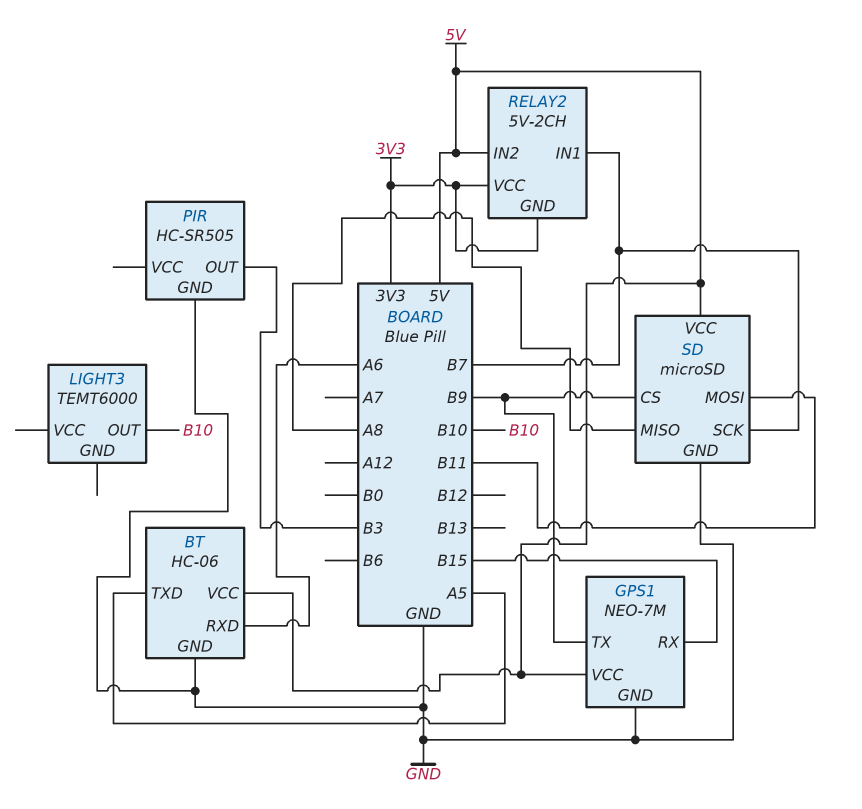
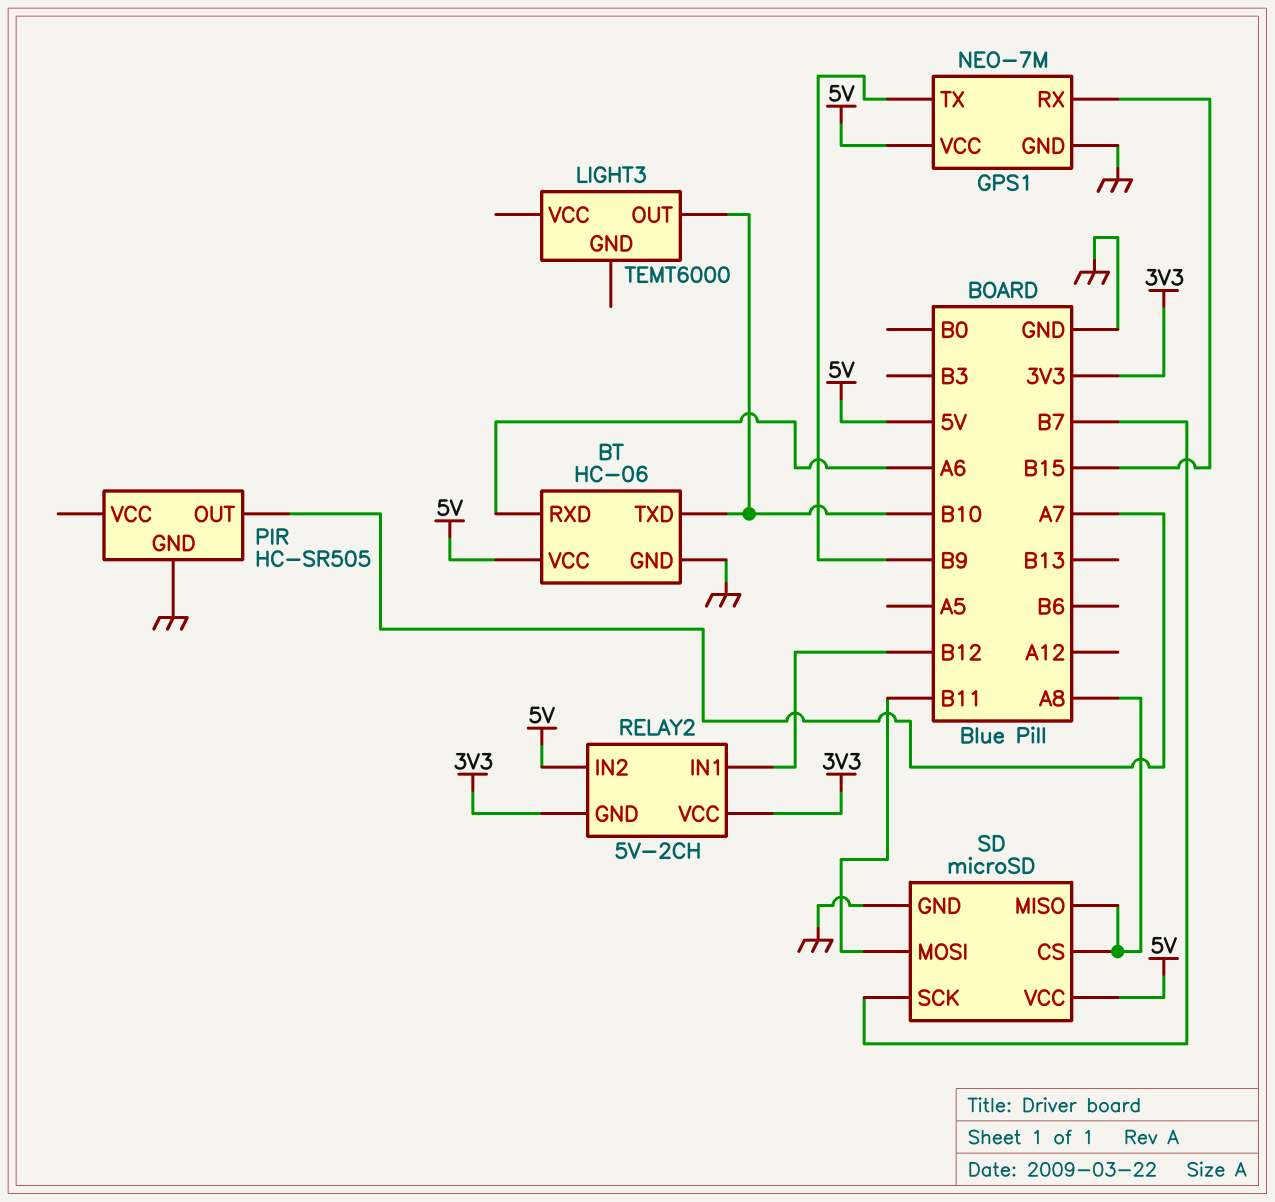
BT pin TXD: A5 -> B10
PIR pin OUT: B3 -> A7
RELAY2 pin IN1: B7 -> B12
SD pin CS: B9 -> A8

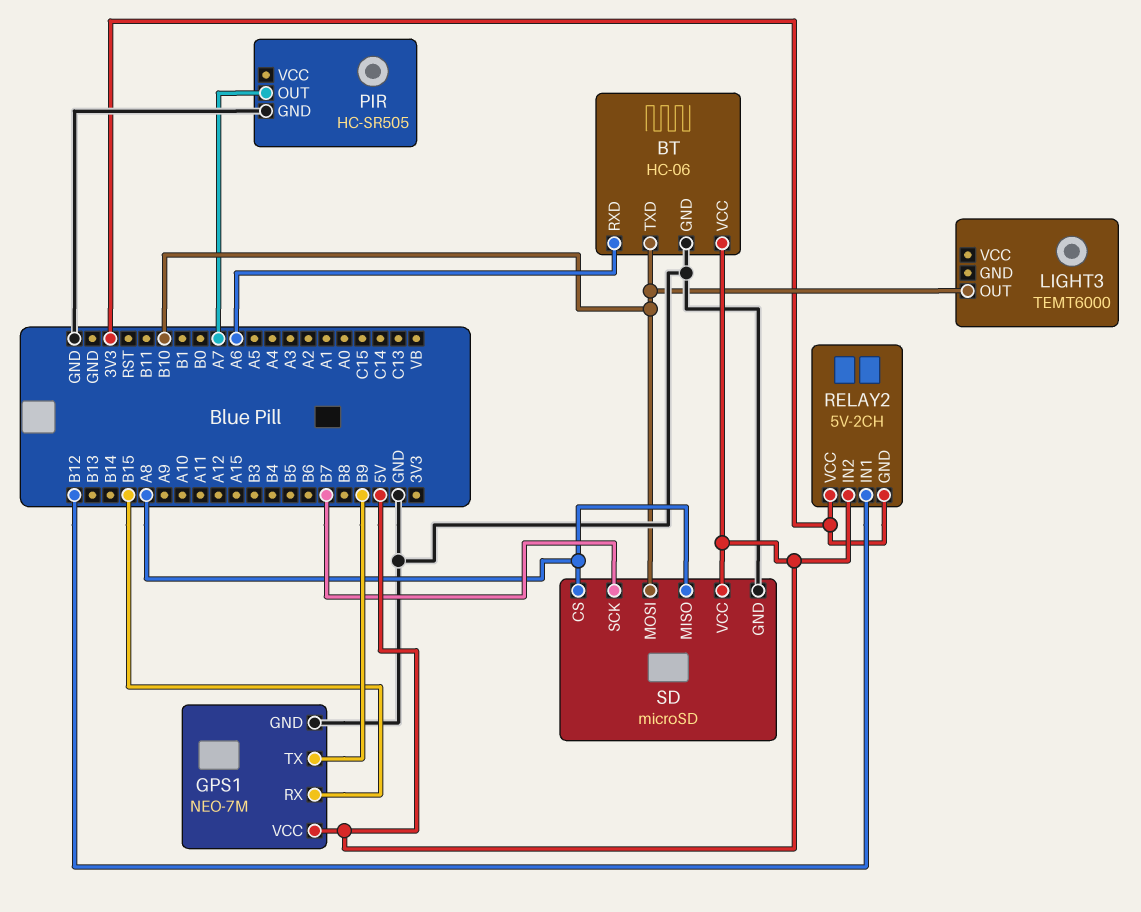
SD pin MOSI: B11 -> B10

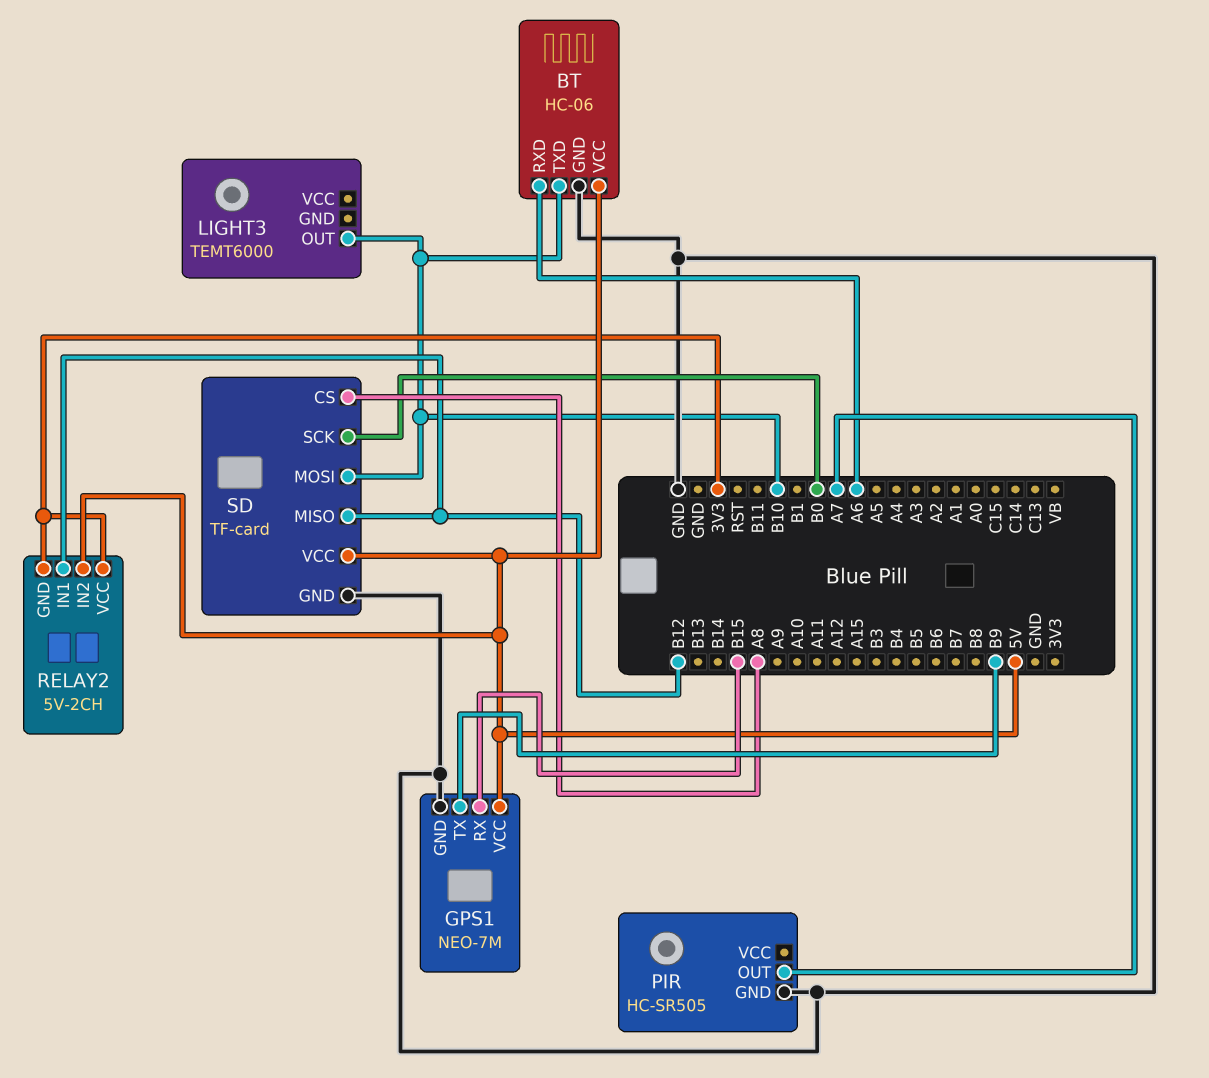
SD: microSD -> TF-card
SD pin MISO: A8 -> B12
SD pin SCK: B7 -> B0

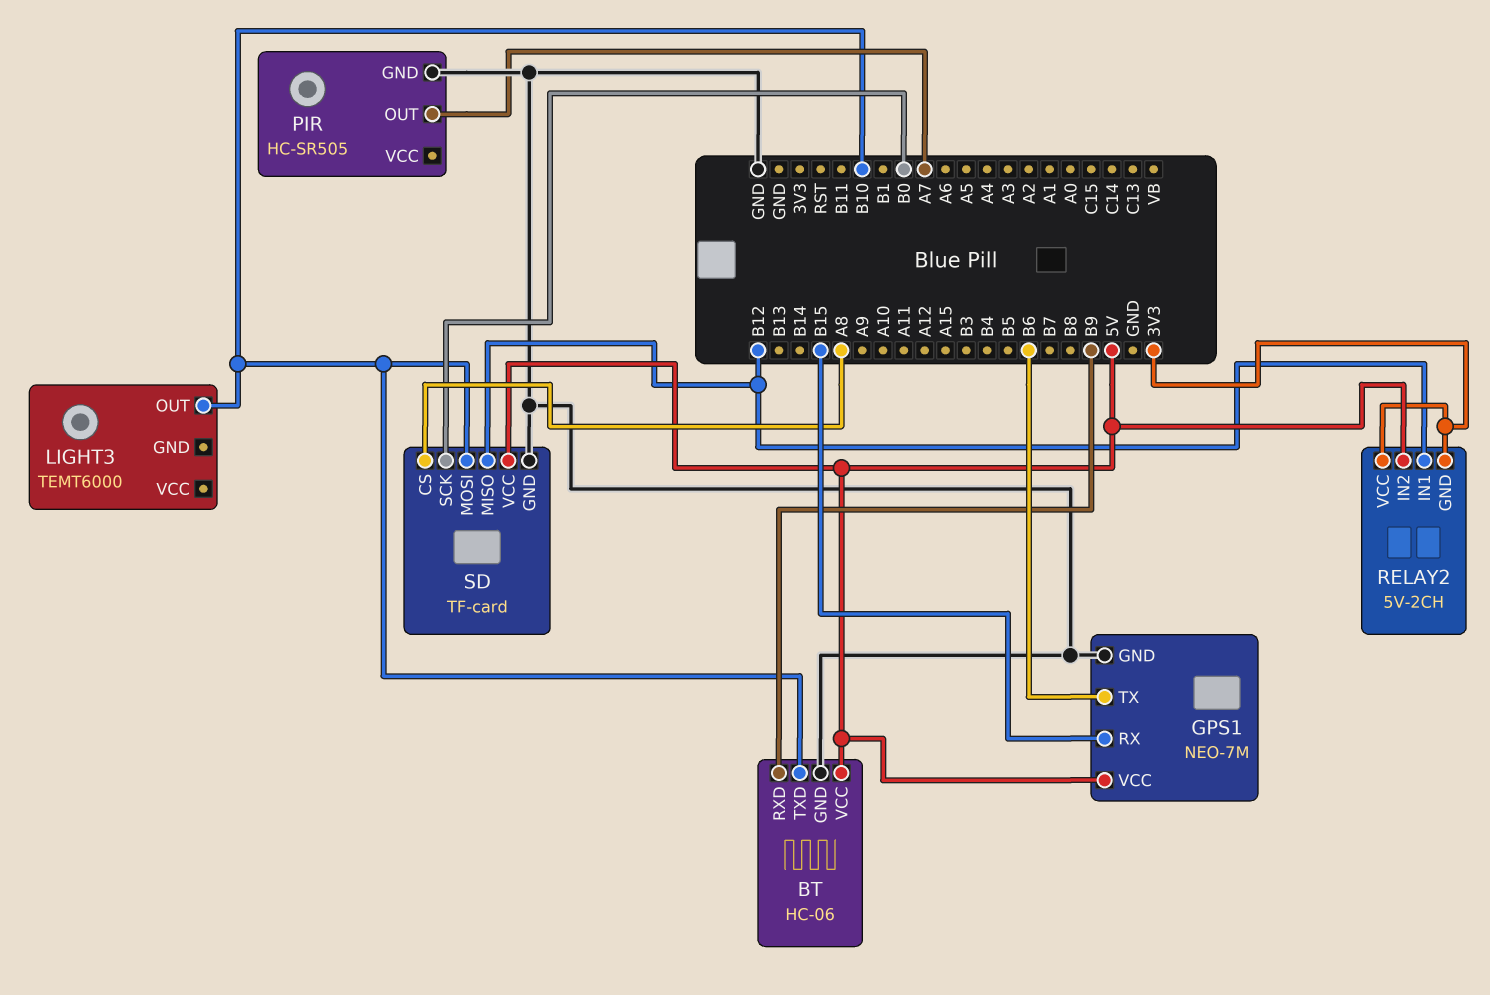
BT pin RXD: A6 -> B9
GPS1 pin TX: B9 -> B6

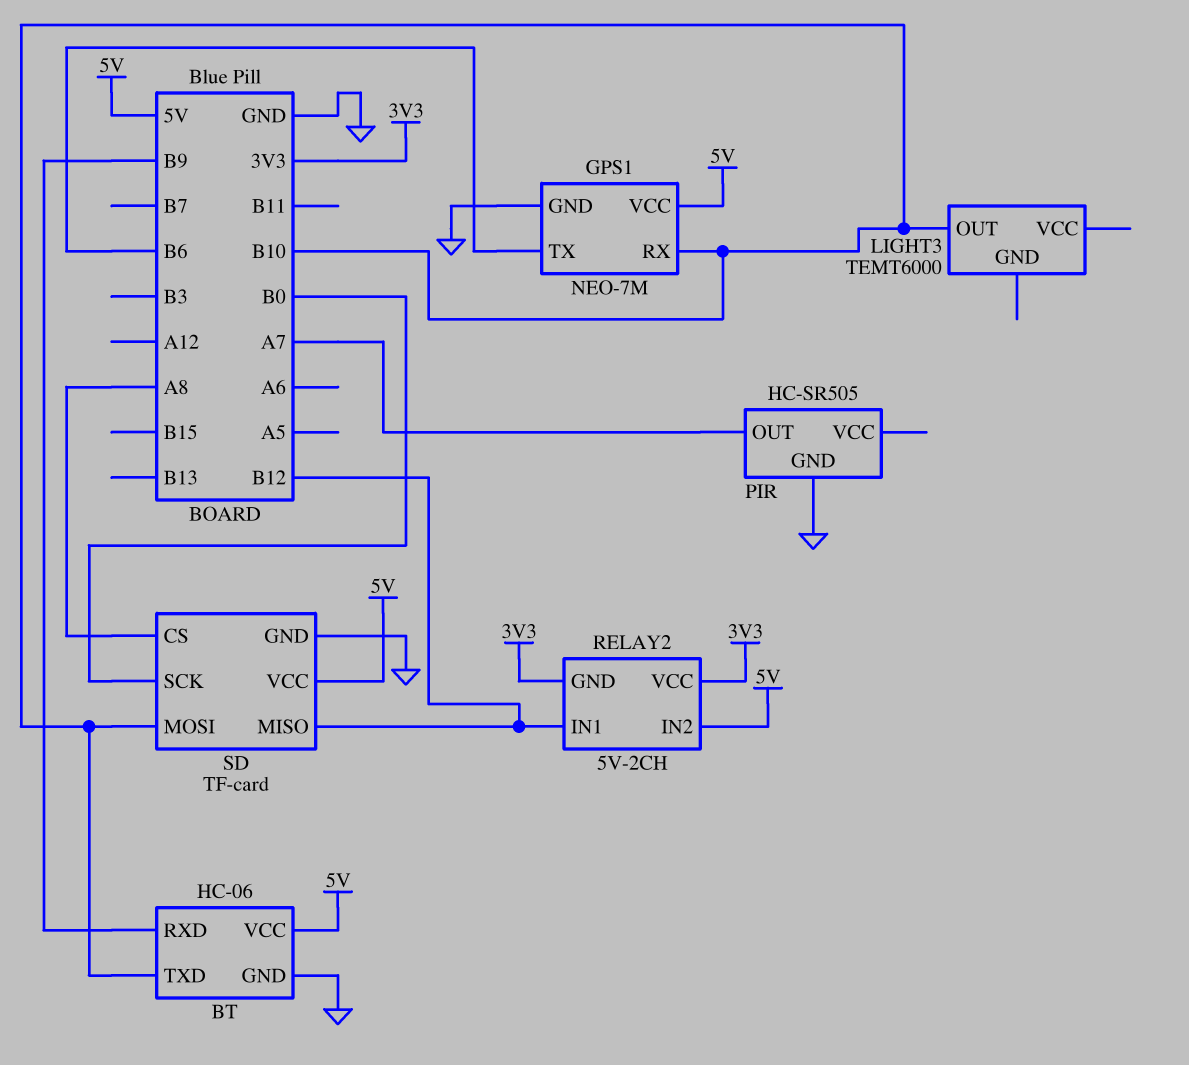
GPS1 pin RX: B15 -> B10

